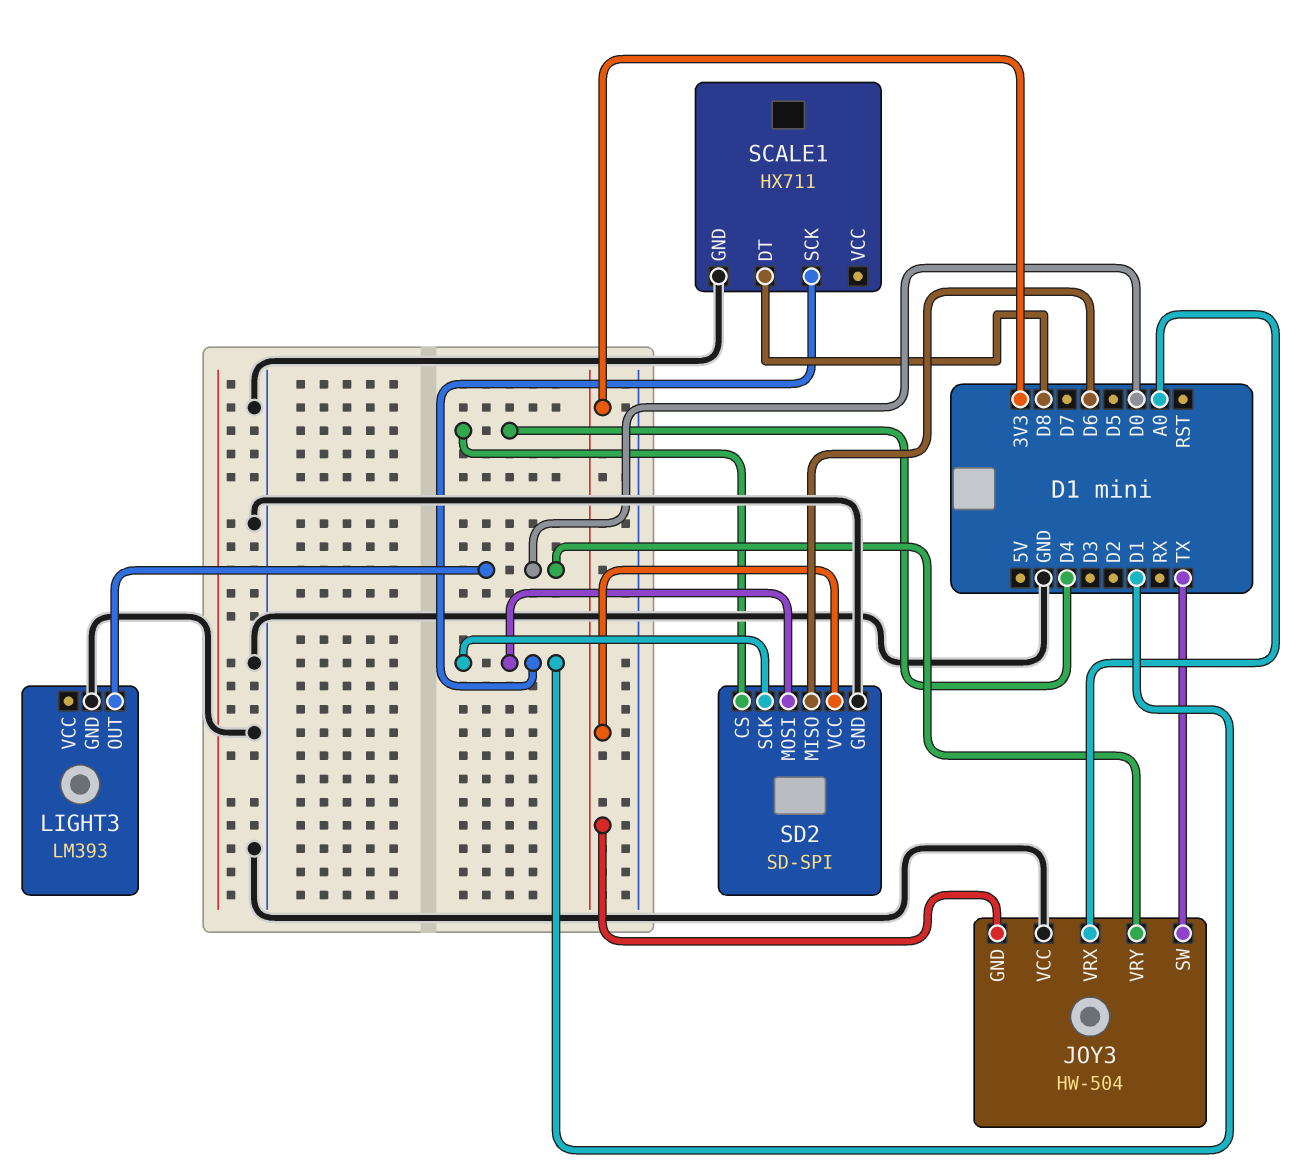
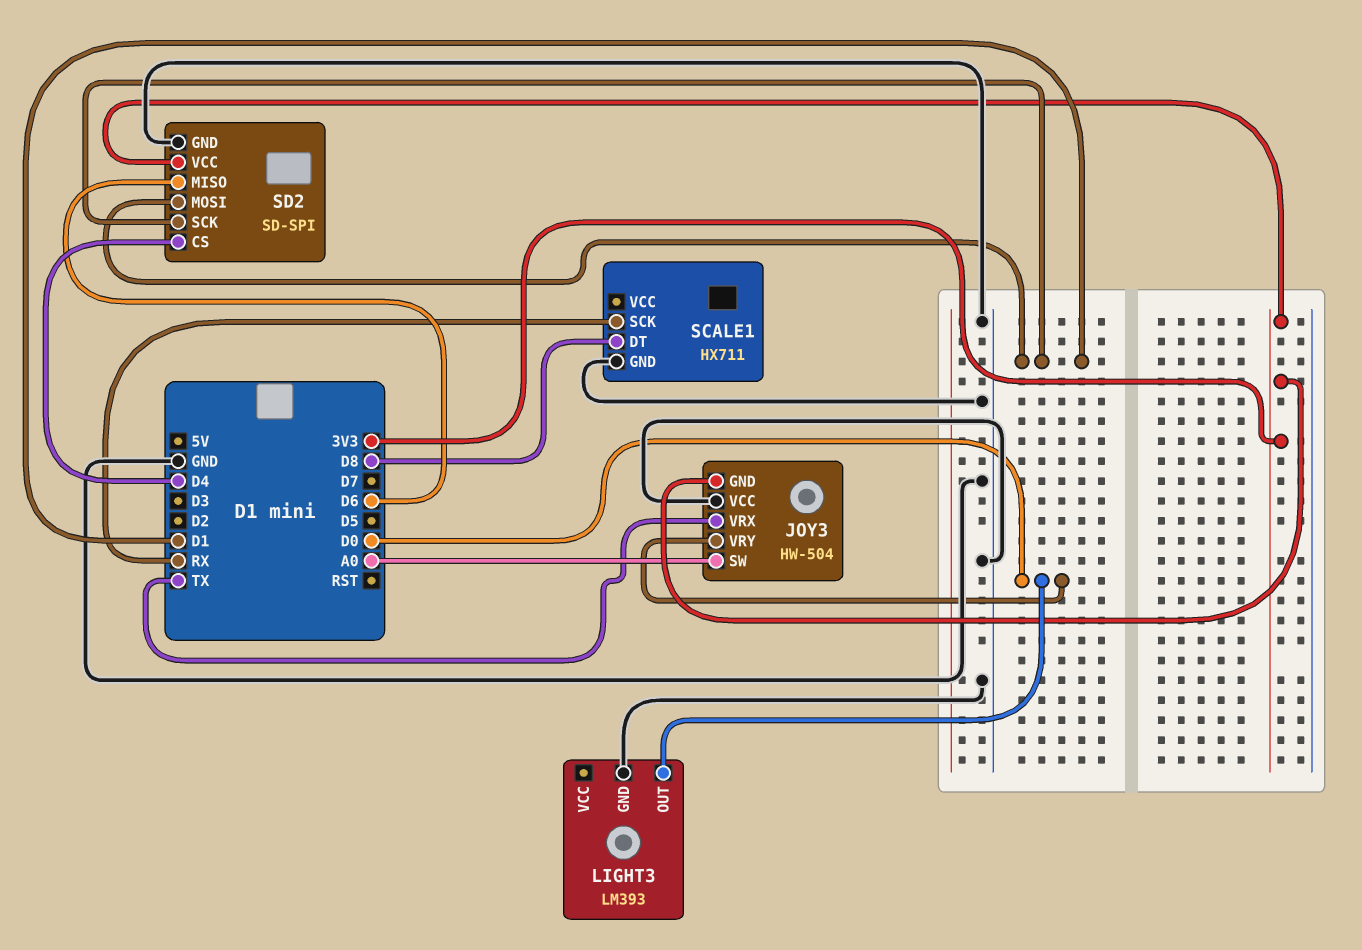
JOY3 pin SW: TX -> A0
JOY3 pin VRX: A0 -> TX
SCALE1 pin SCK: D1 -> RX

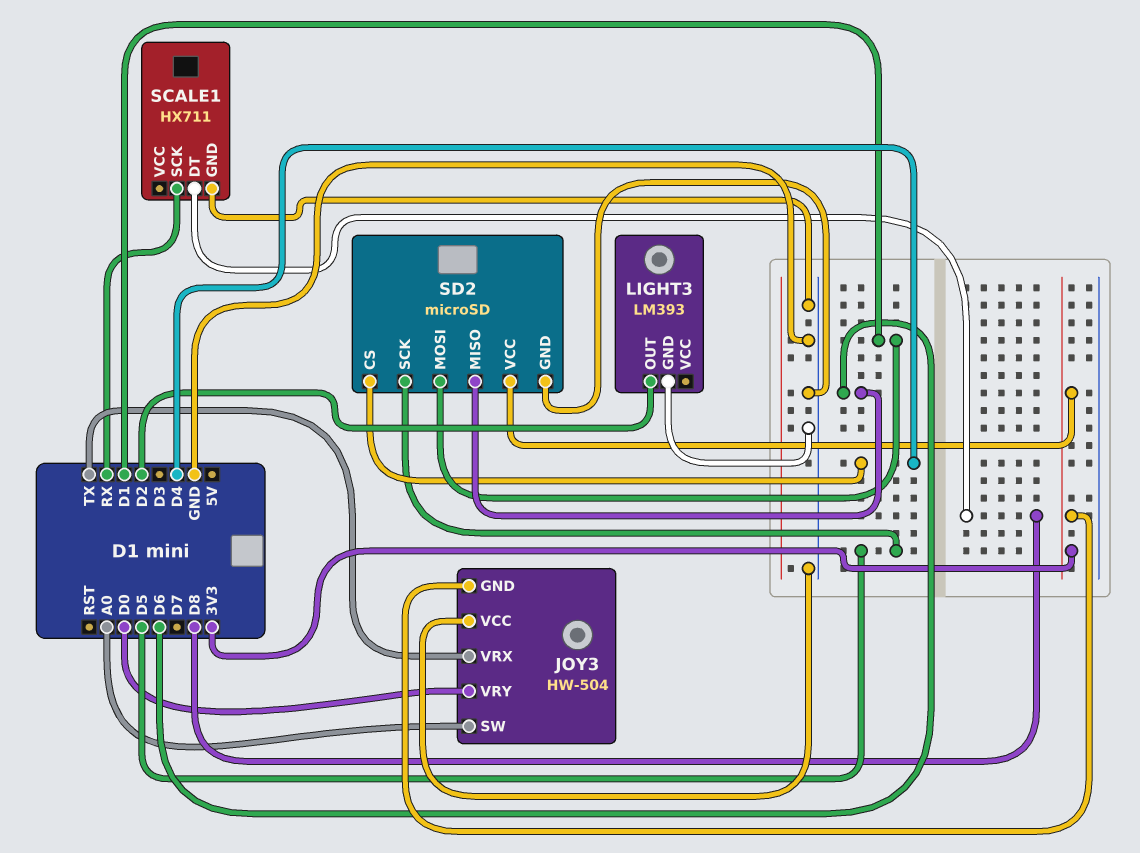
LIGHT3 pin OUT: D0 -> D2
SD2: SD-SPI -> microSD
SD2 pin SCK: D1 -> D5

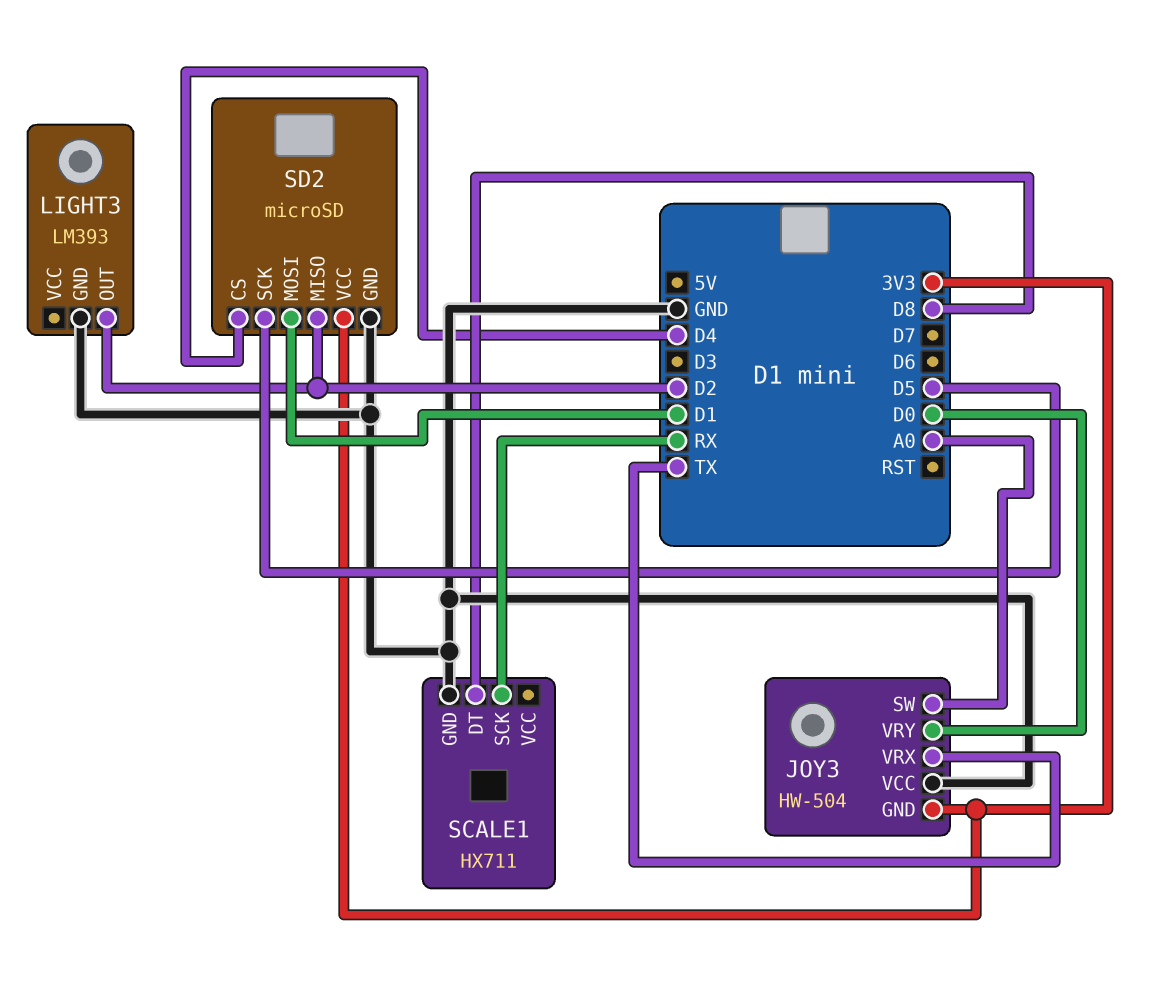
SD2 pin MISO: D6 -> D2

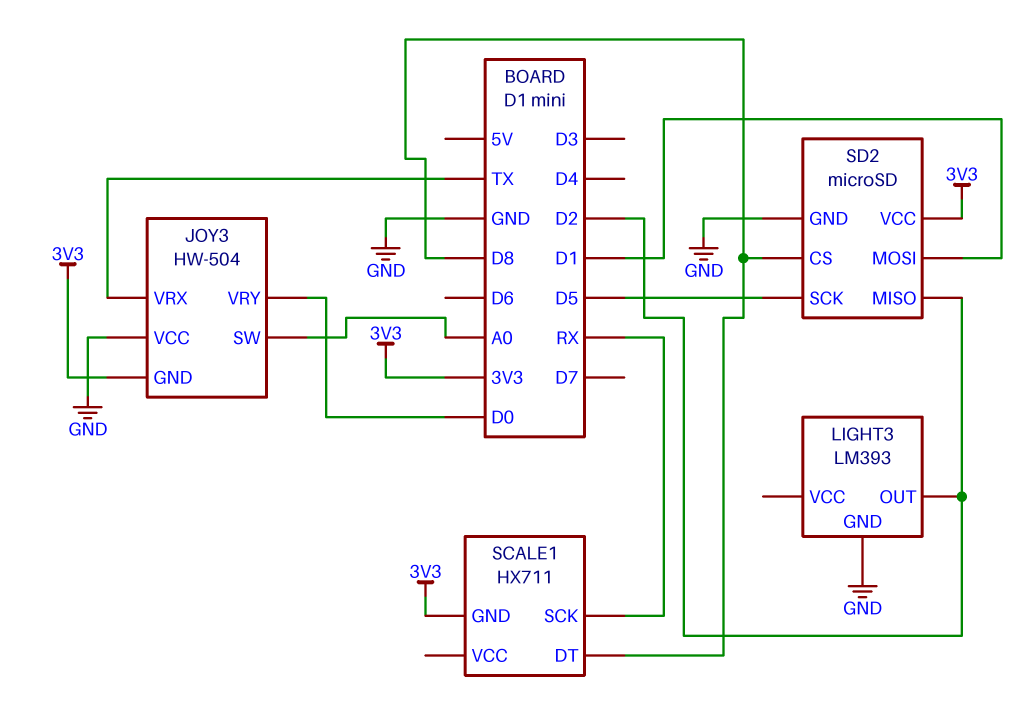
SCALE1 pin GND: GND -> 3V3
SD2 pin CS: D4 -> D8

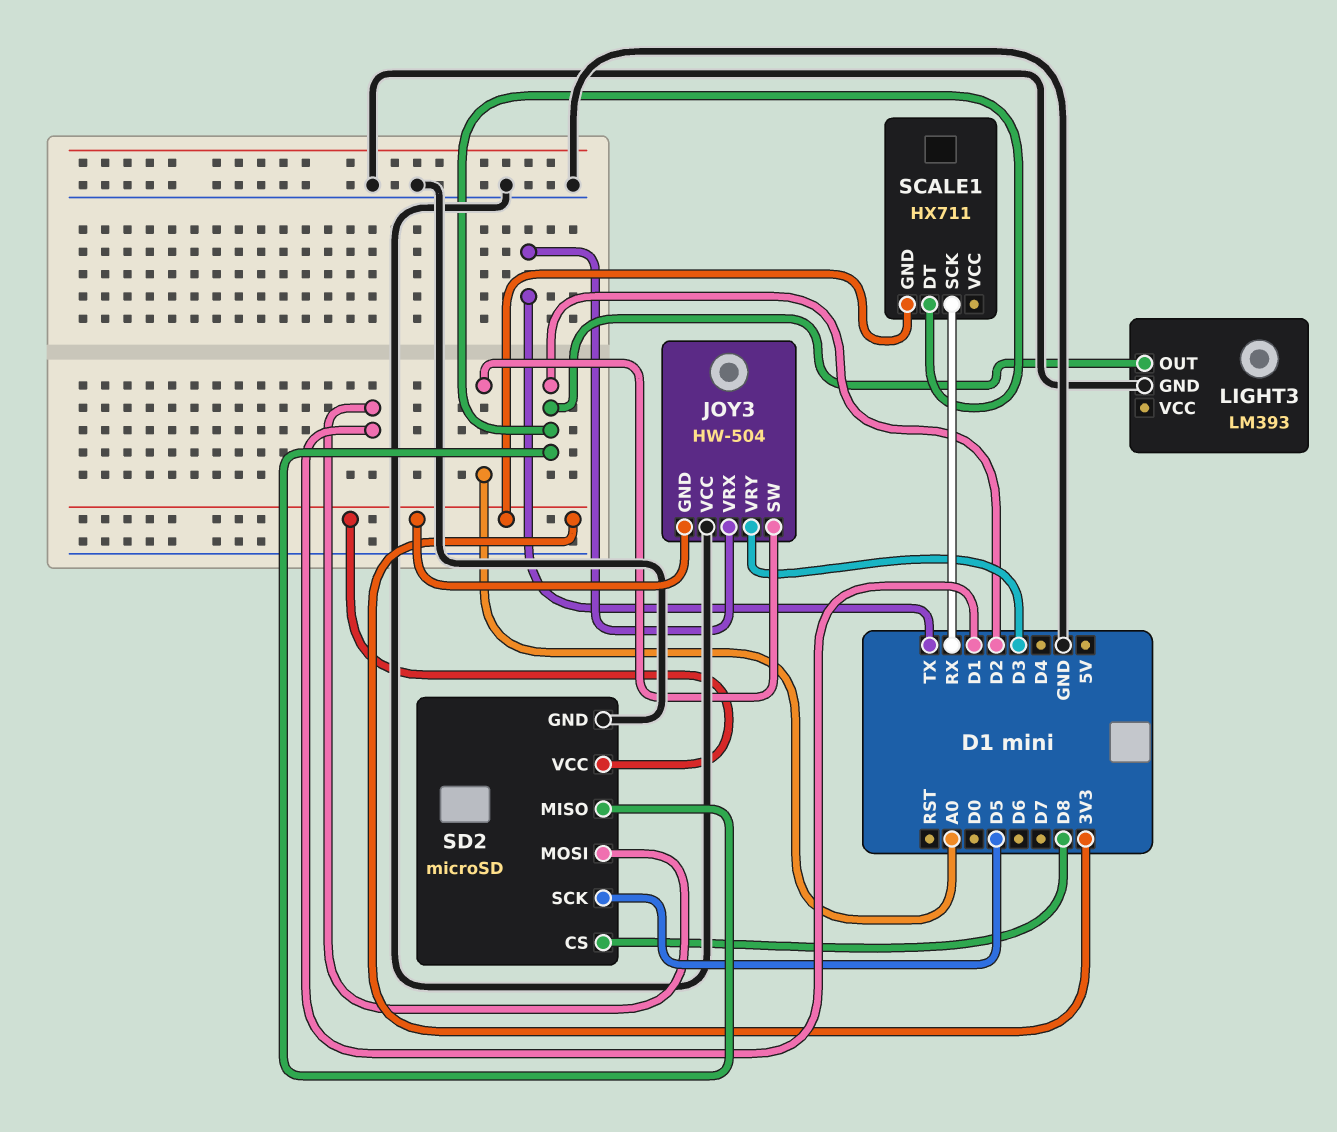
JOY3 pin VRY: D0 -> D3
SCALE1 pin DT: D8 -> D2

